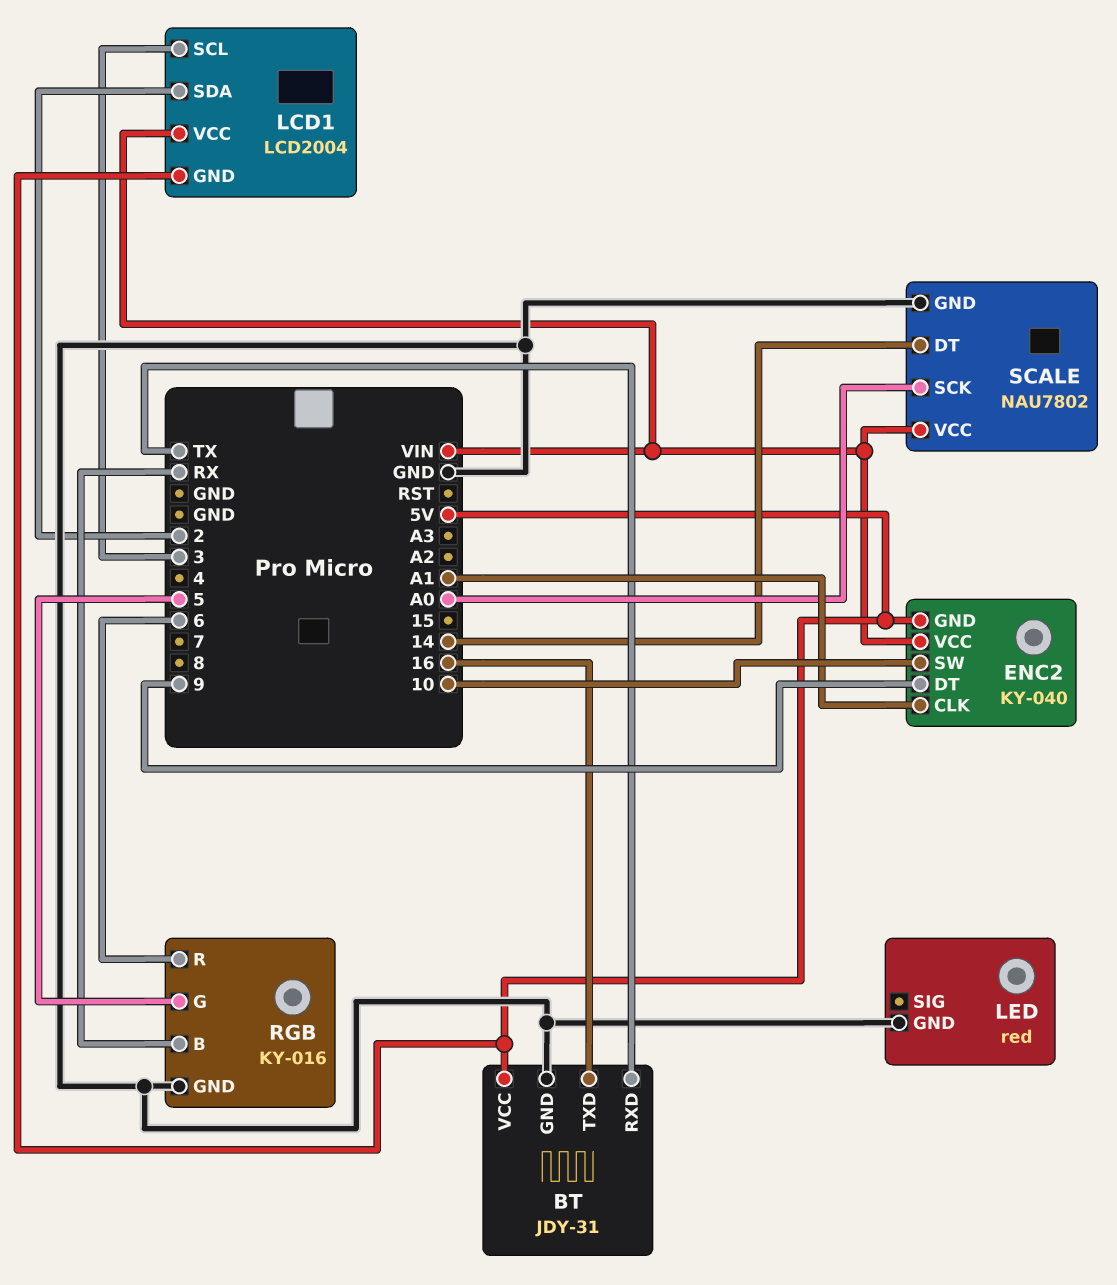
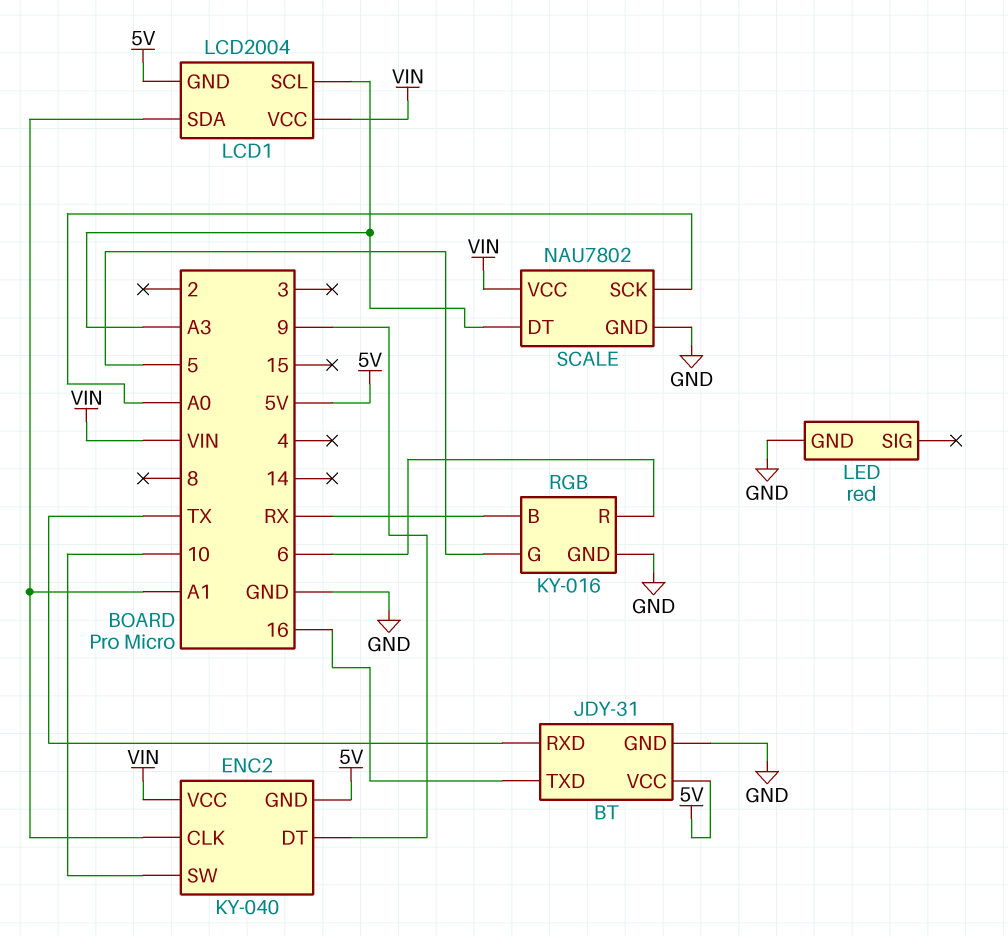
LCD1 pin SCL: 3 -> A3
LCD1 pin SDA: 2 -> A1
SCALE pin DT: 14 -> A3

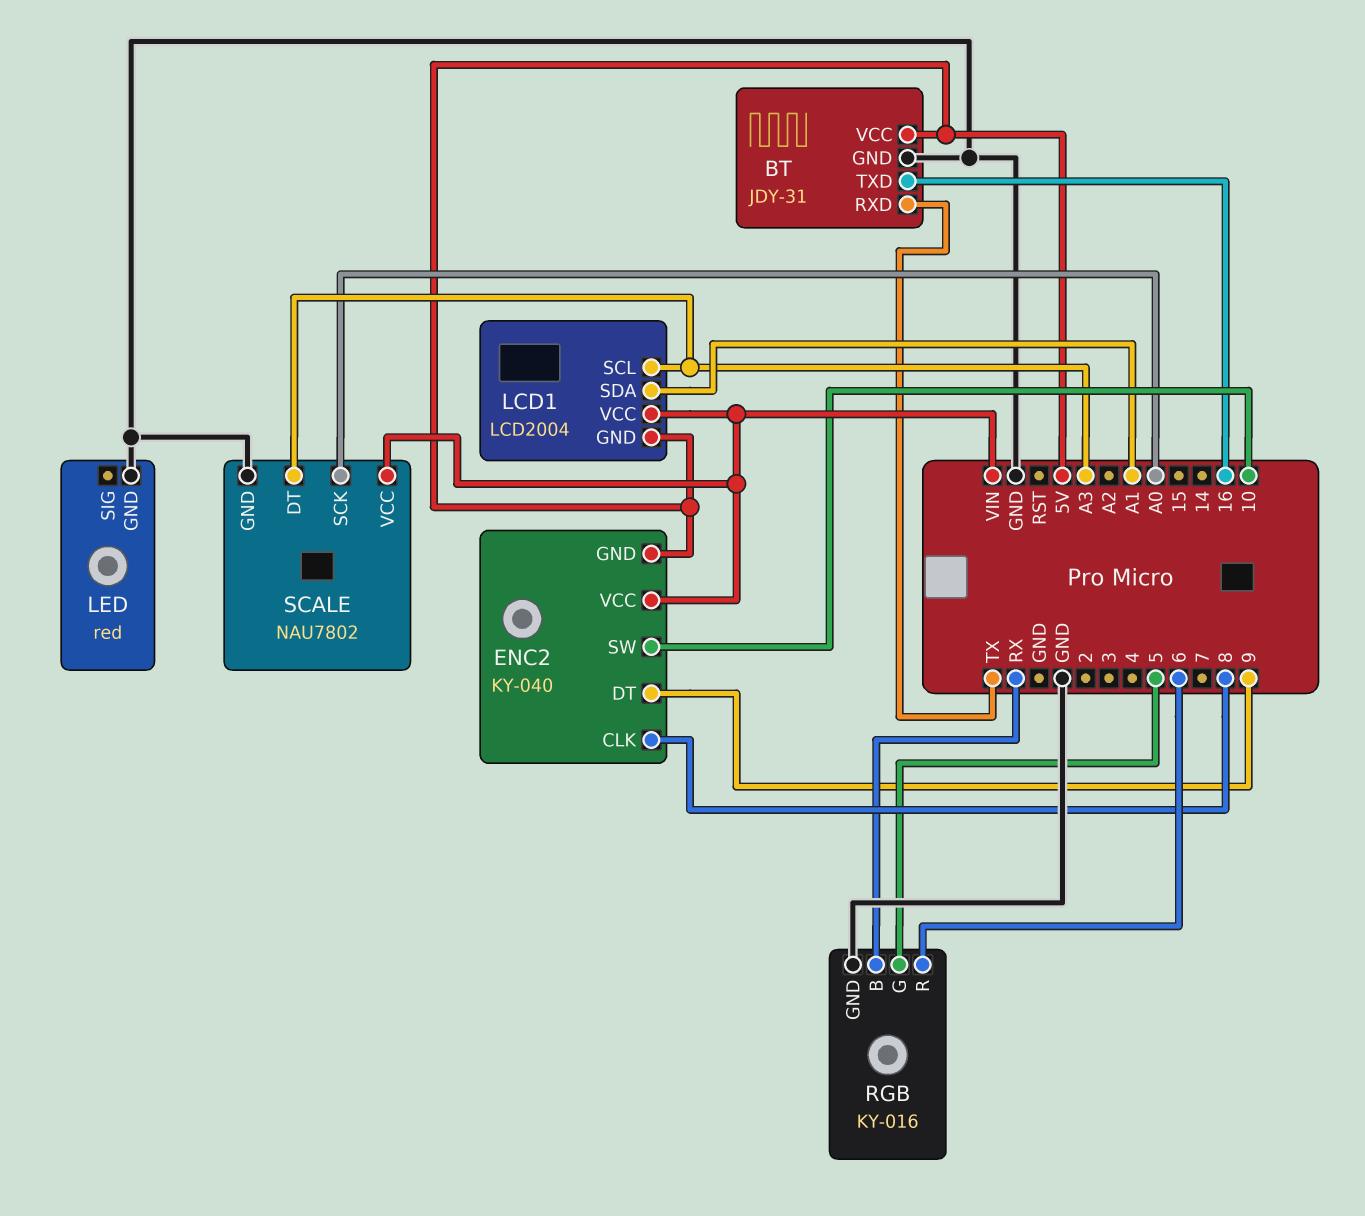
ENC2 pin CLK: A1 -> 8

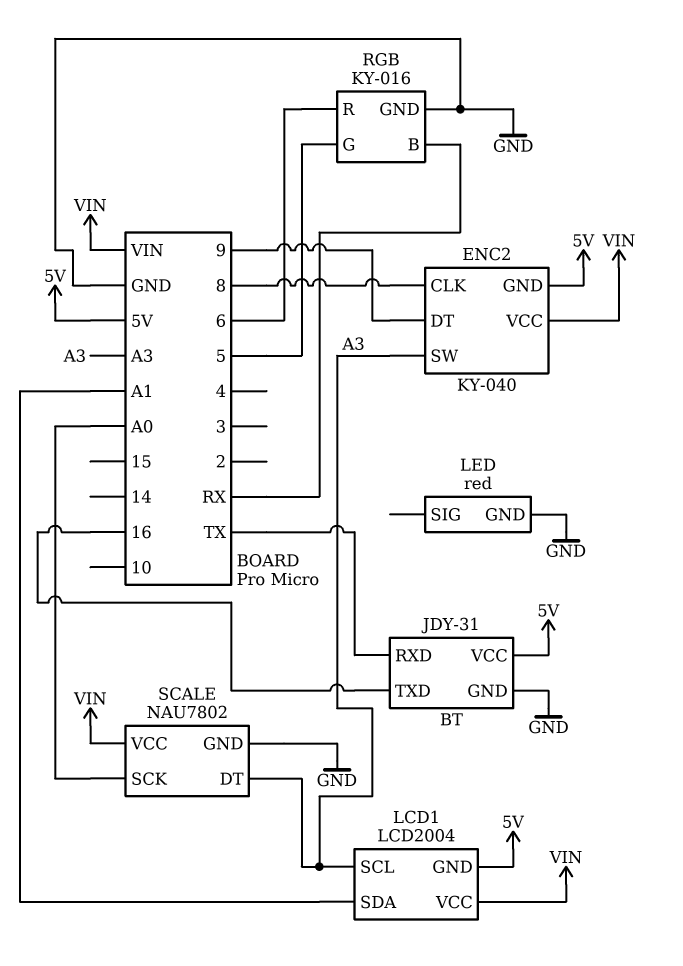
ENC2 pin SW: 10 -> A3

